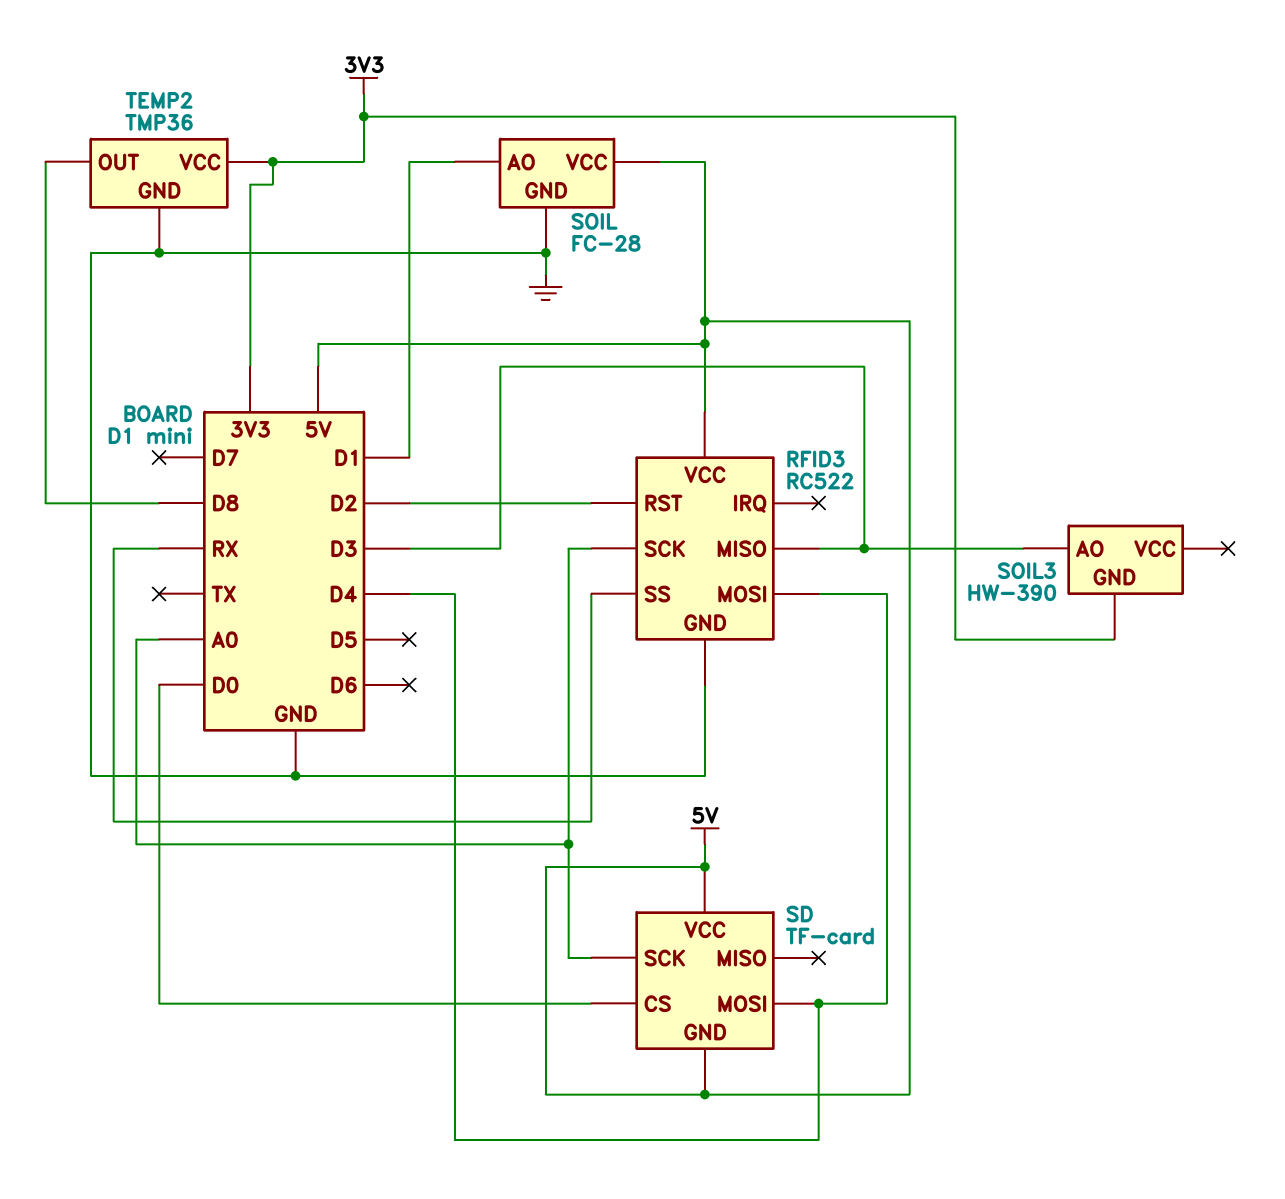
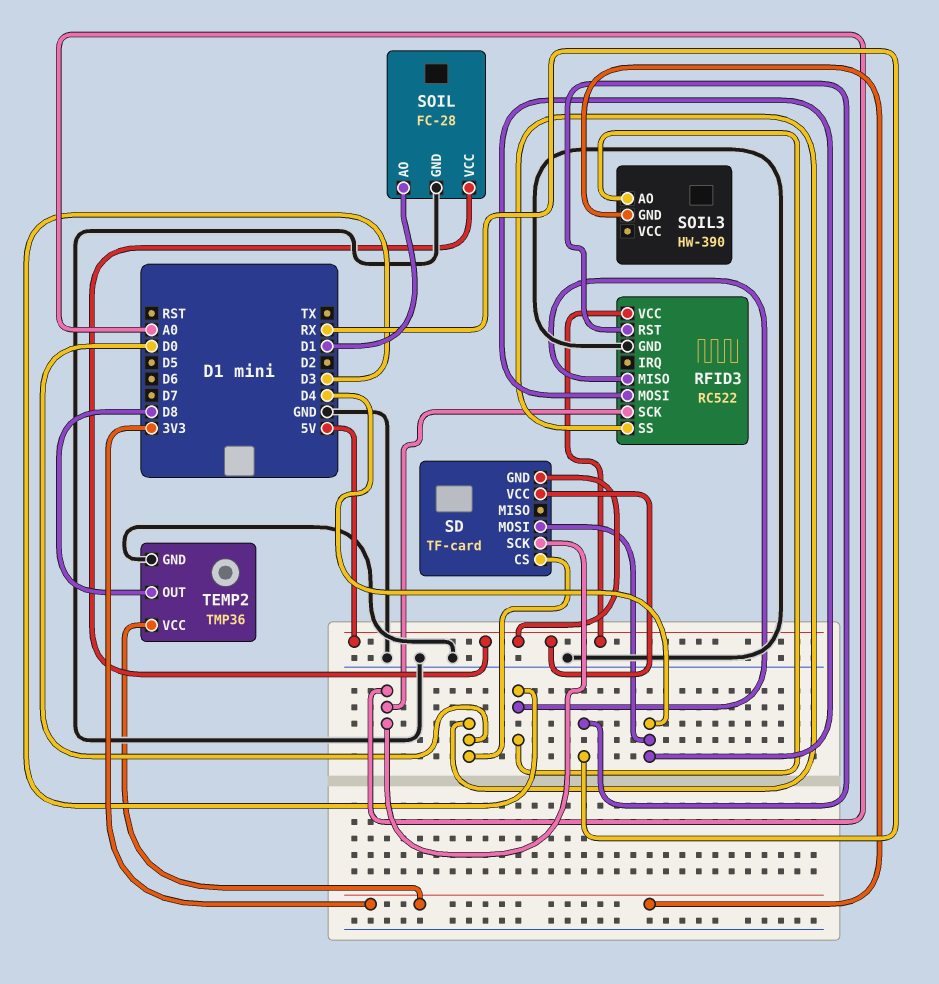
RFID3 pin RST: D2 -> RX
RFID3 pin SS: RX -> D0

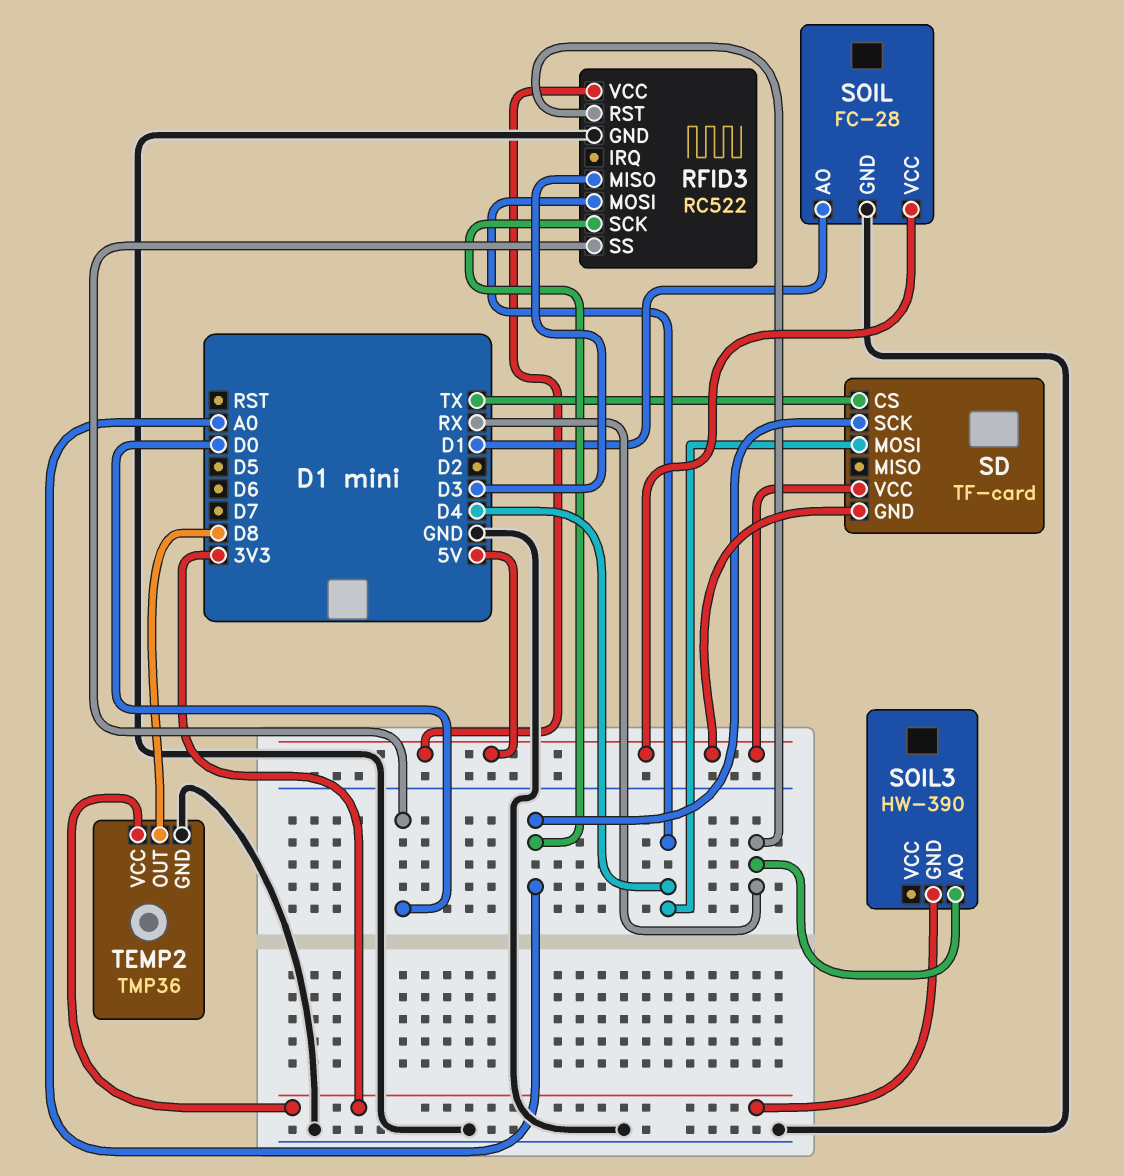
SD pin CS: D0 -> TX
SOIL3 pin AO: D3 -> RX

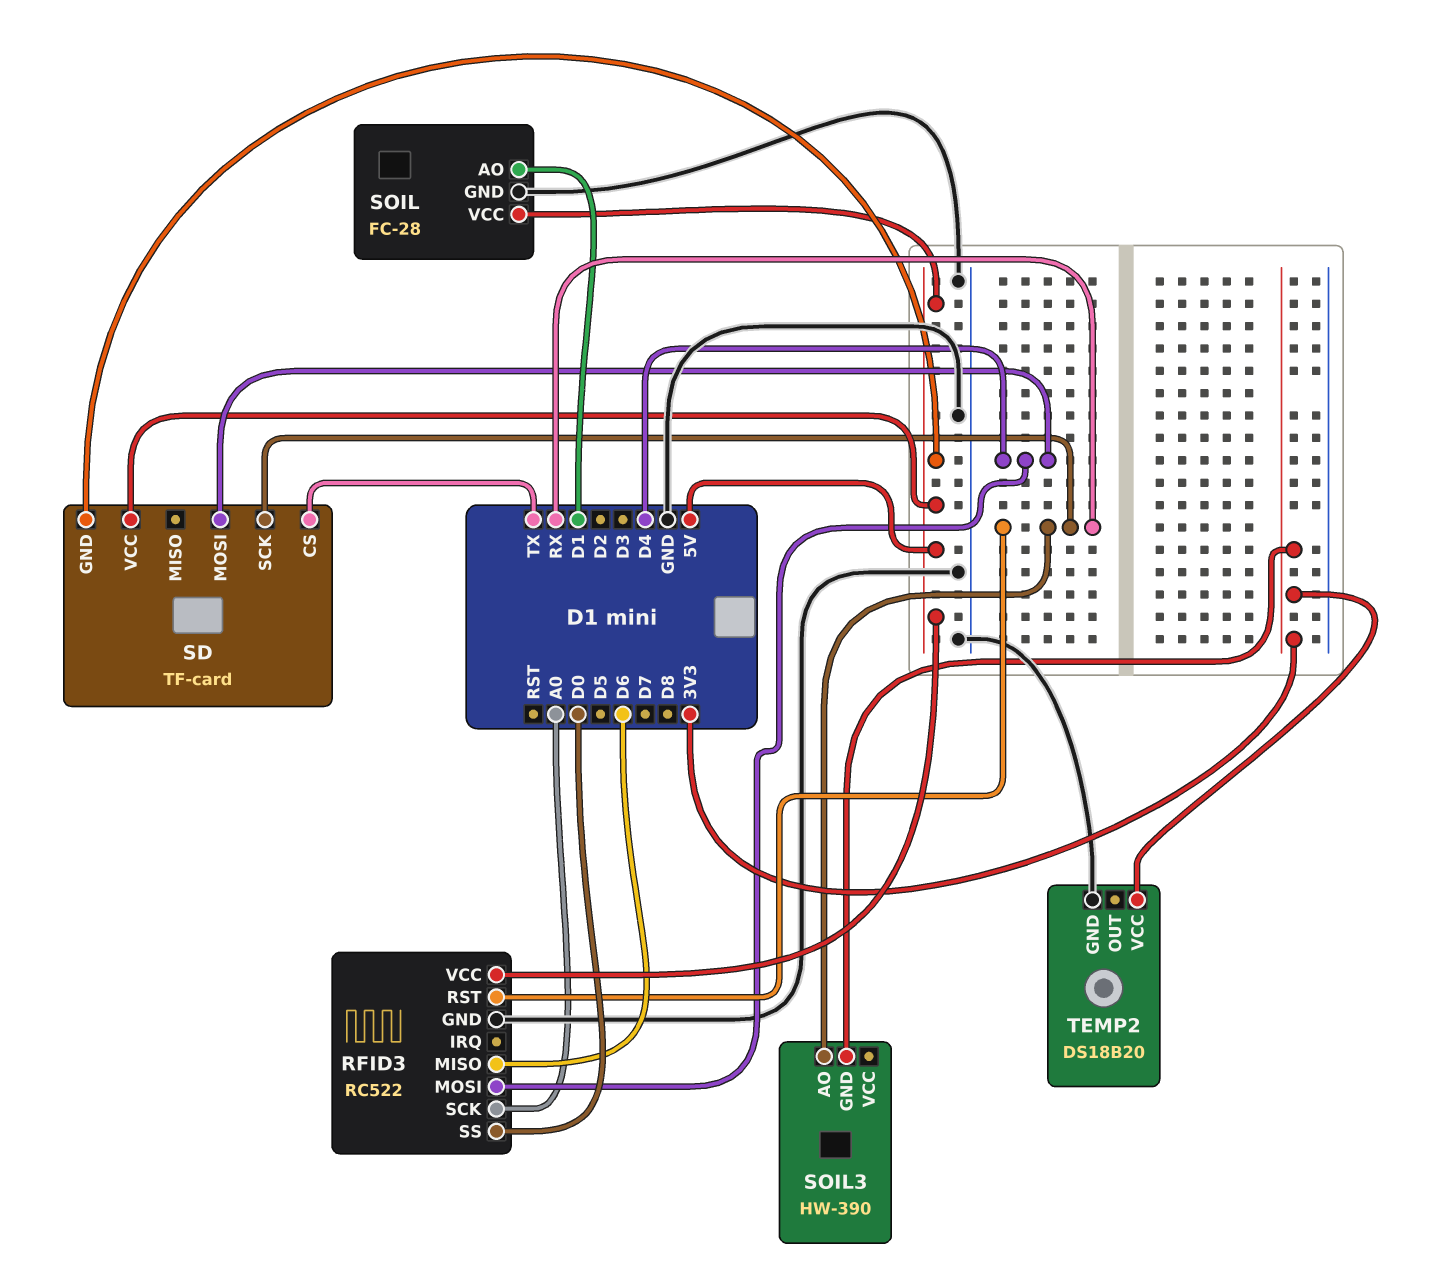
RFID3 pin MISO: D3 -> D6
SD pin SCK: A0 -> RX
TEMP2: TMP36 -> DS18B20
TEMP2 pin OUT: D8 -> none

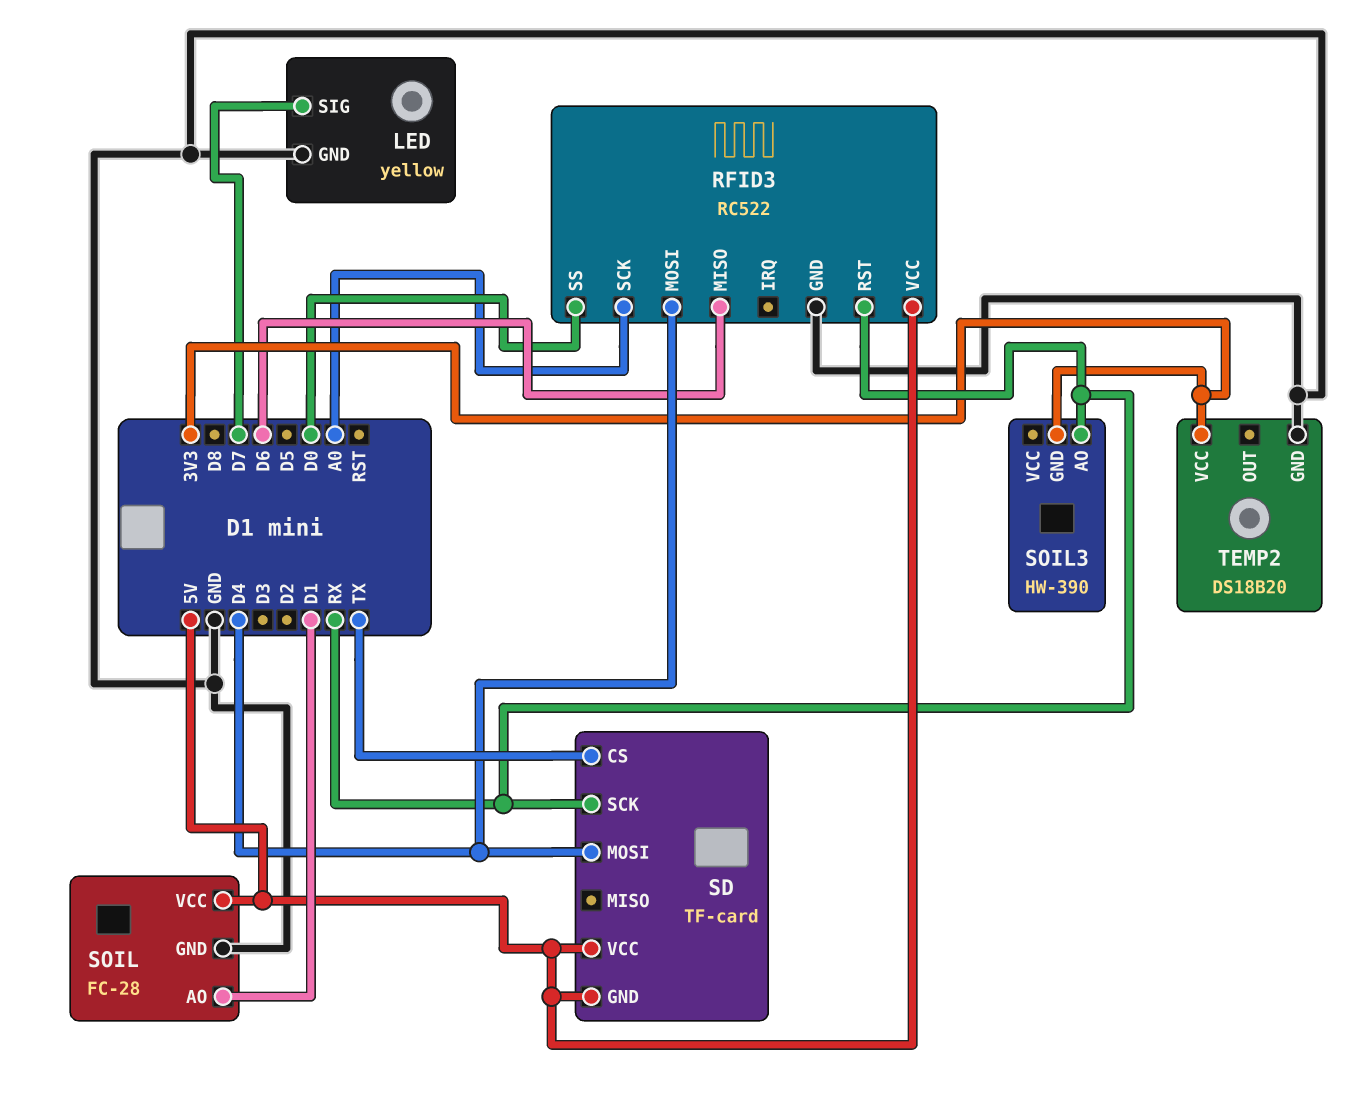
LED: none -> yellow
LED pin GND: none -> GND
LED pin SIG: none -> D7

